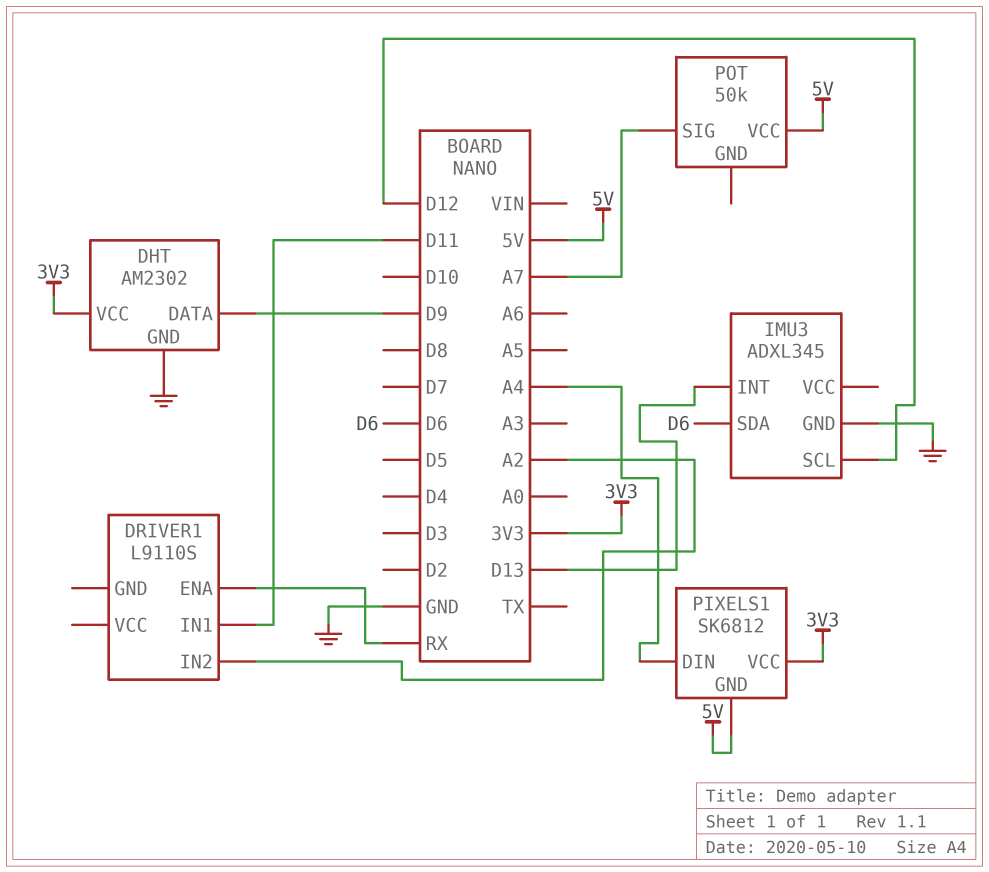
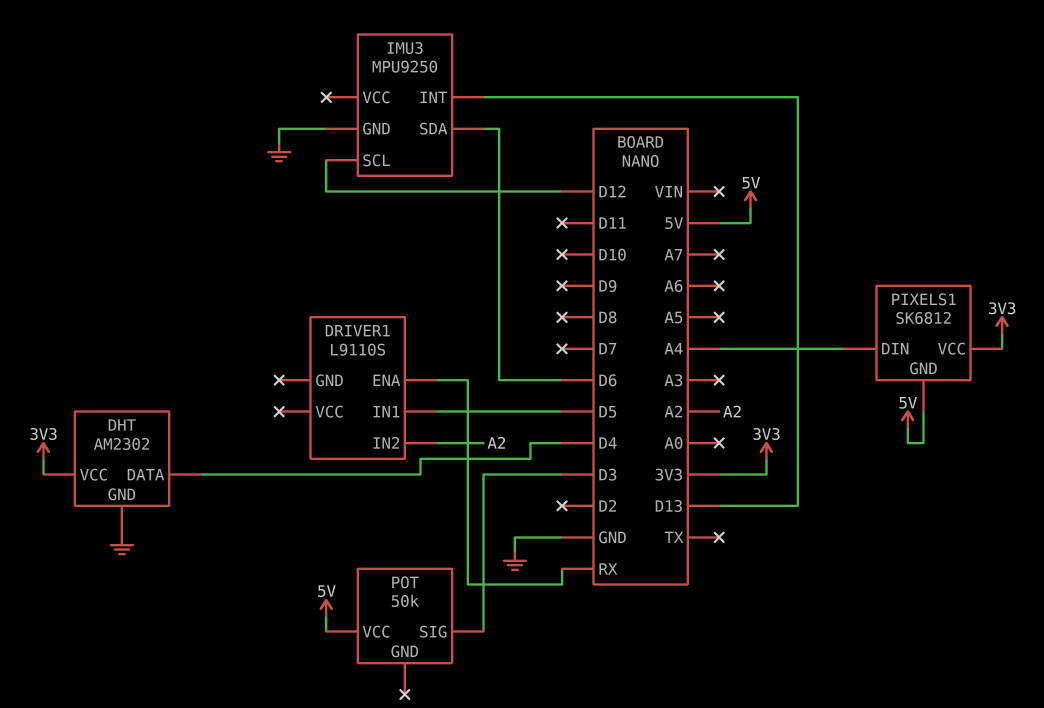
DHT pin DATA: D9 -> D4
DRIVER1 pin IN1: D11 -> D5
IMU3: ADXL345 -> MPU9250
POT pin SIG: A7 -> D3

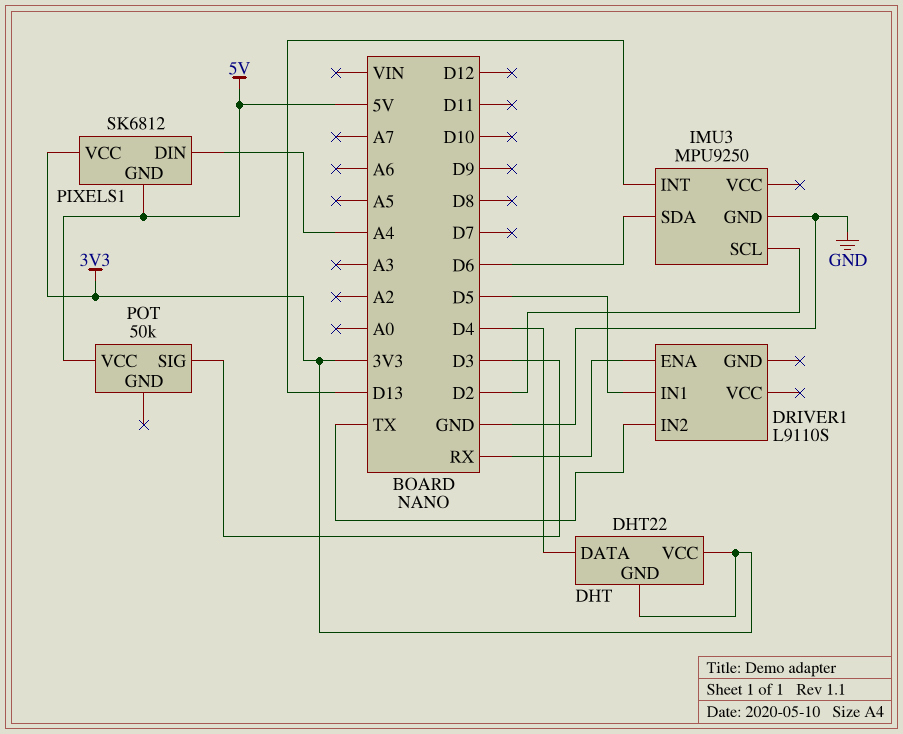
DHT: AM2302 -> DHT22
DHT pin GND: GND -> 3V3
DRIVER1 pin IN2: A2 -> TX
IMU3 pin SCL: D12 -> D2

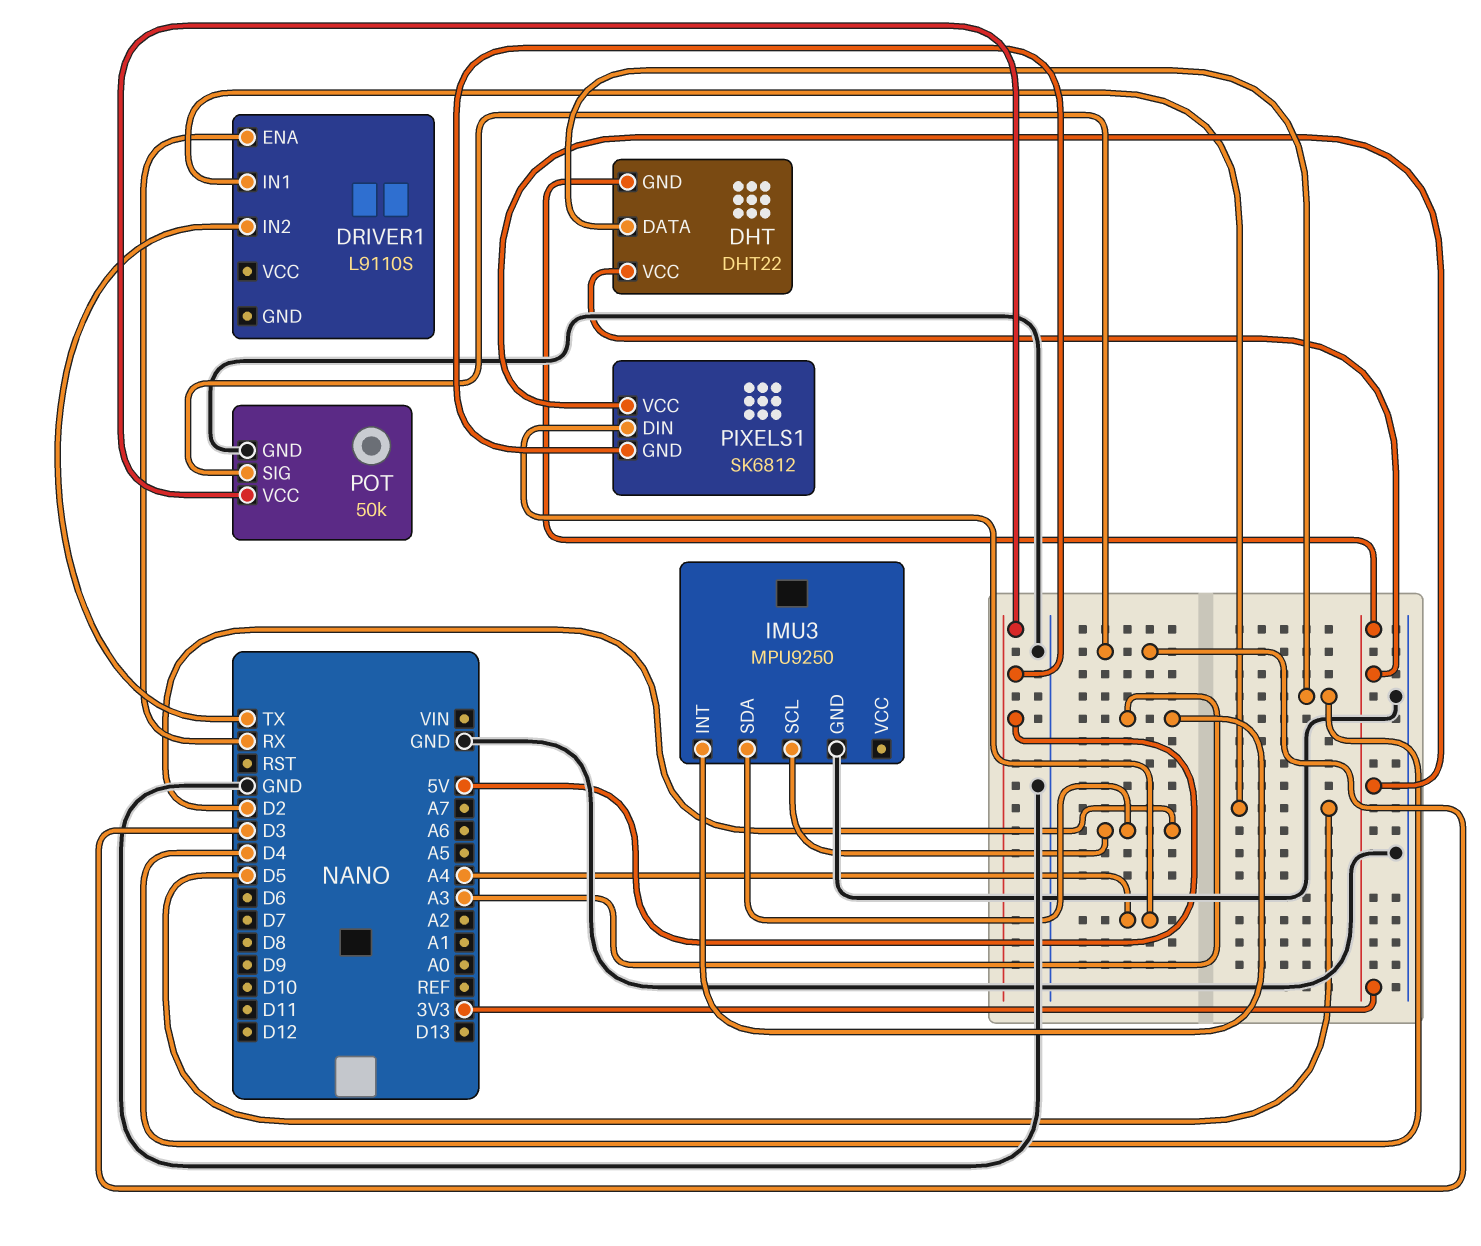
IMU3 pin INT: D13 -> A3
IMU3 pin SDA: D6 -> D2
POT pin GND: none -> GND

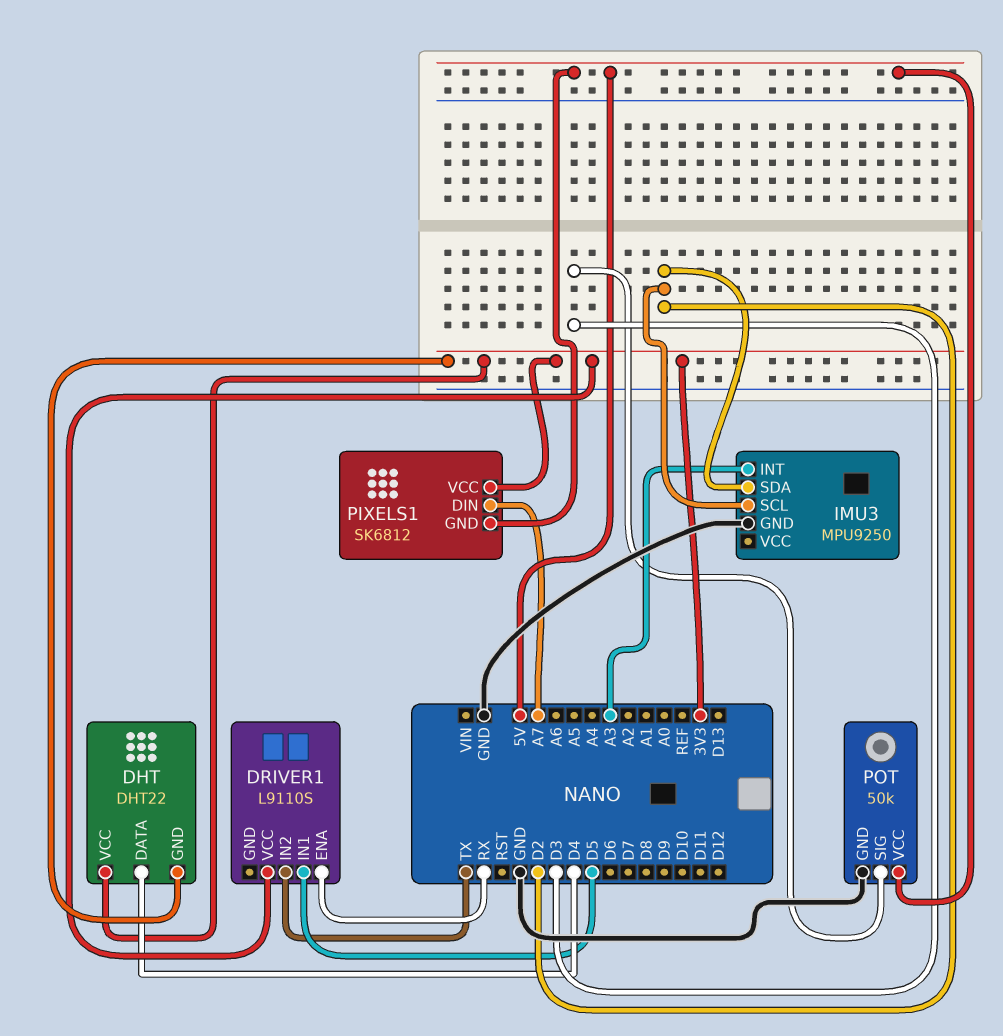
DRIVER1 pin VCC: none -> 3V3
PIXELS1 pin DIN: A4 -> A7

